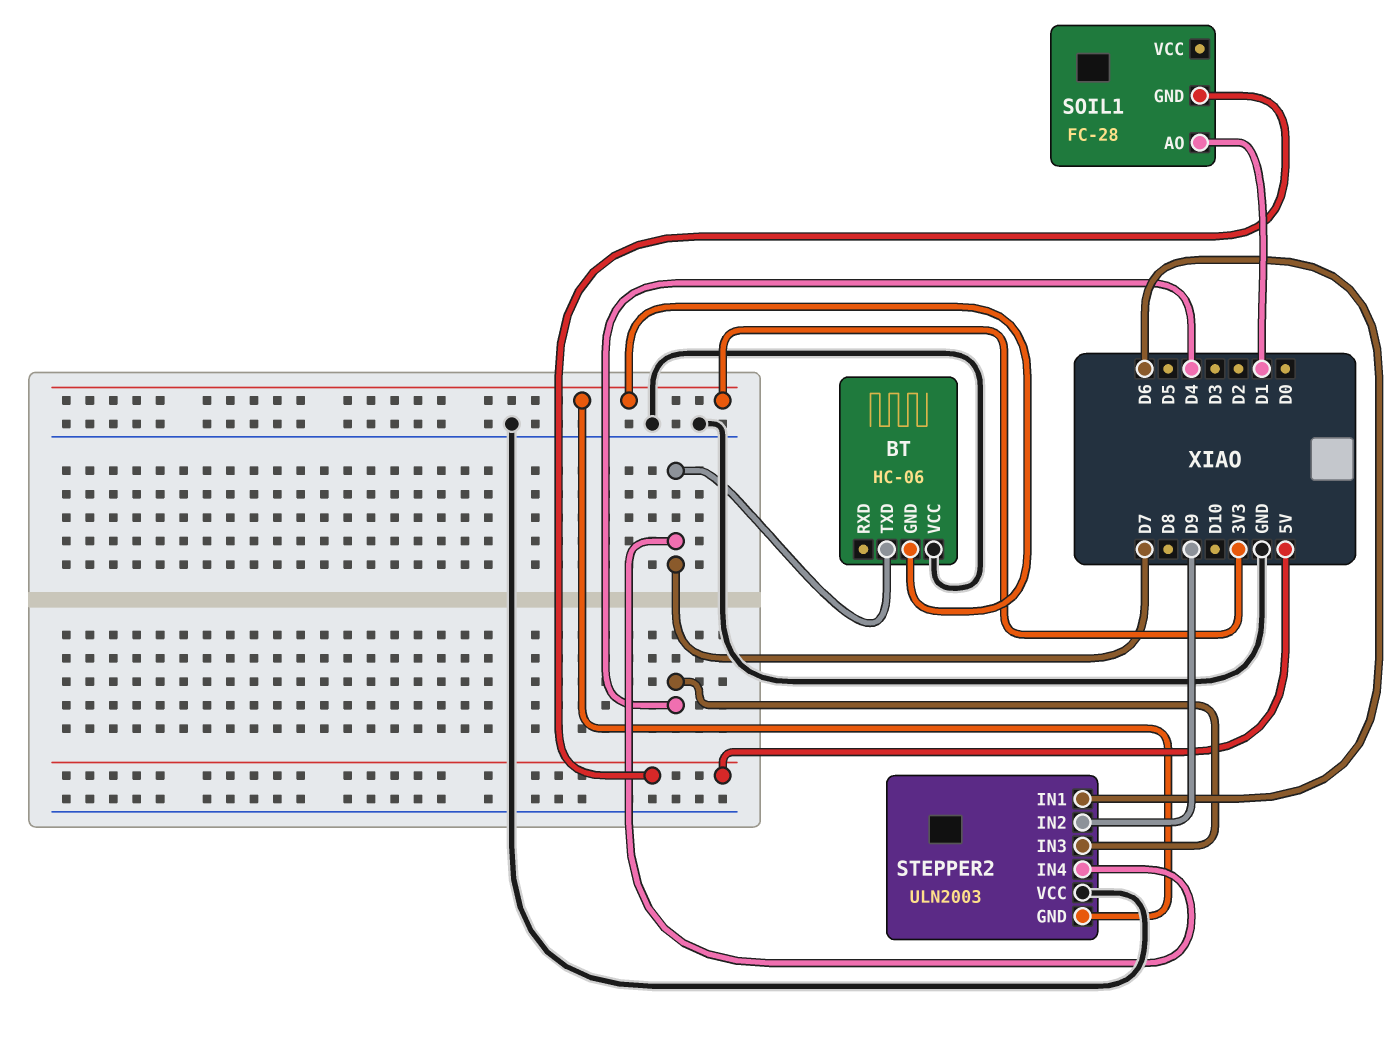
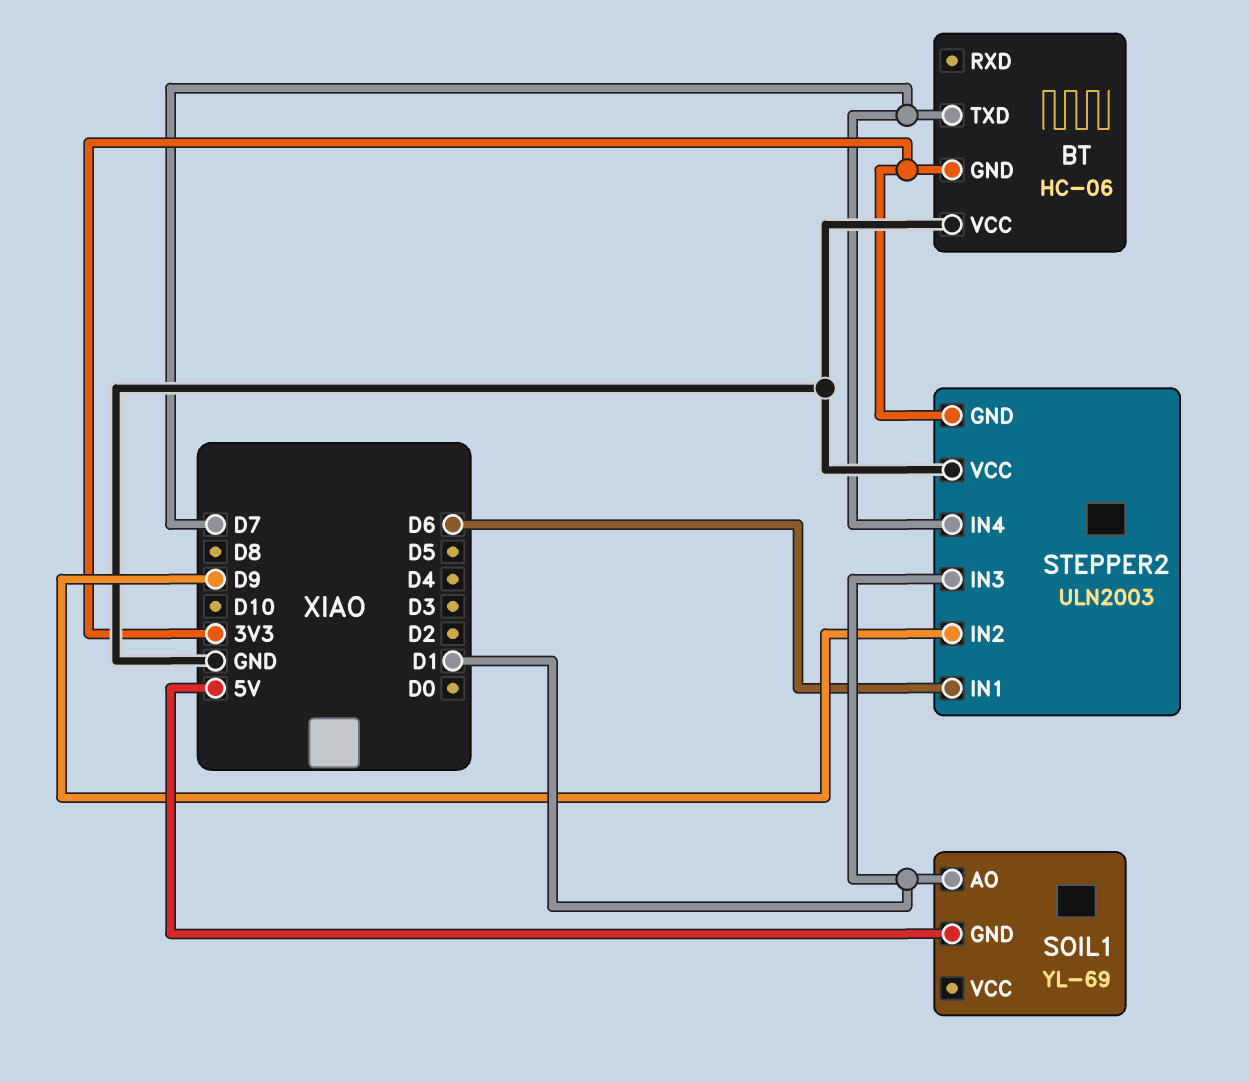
SOIL1: FC-28 -> YL-69
STEPPER2 pin IN3: D4 -> D1

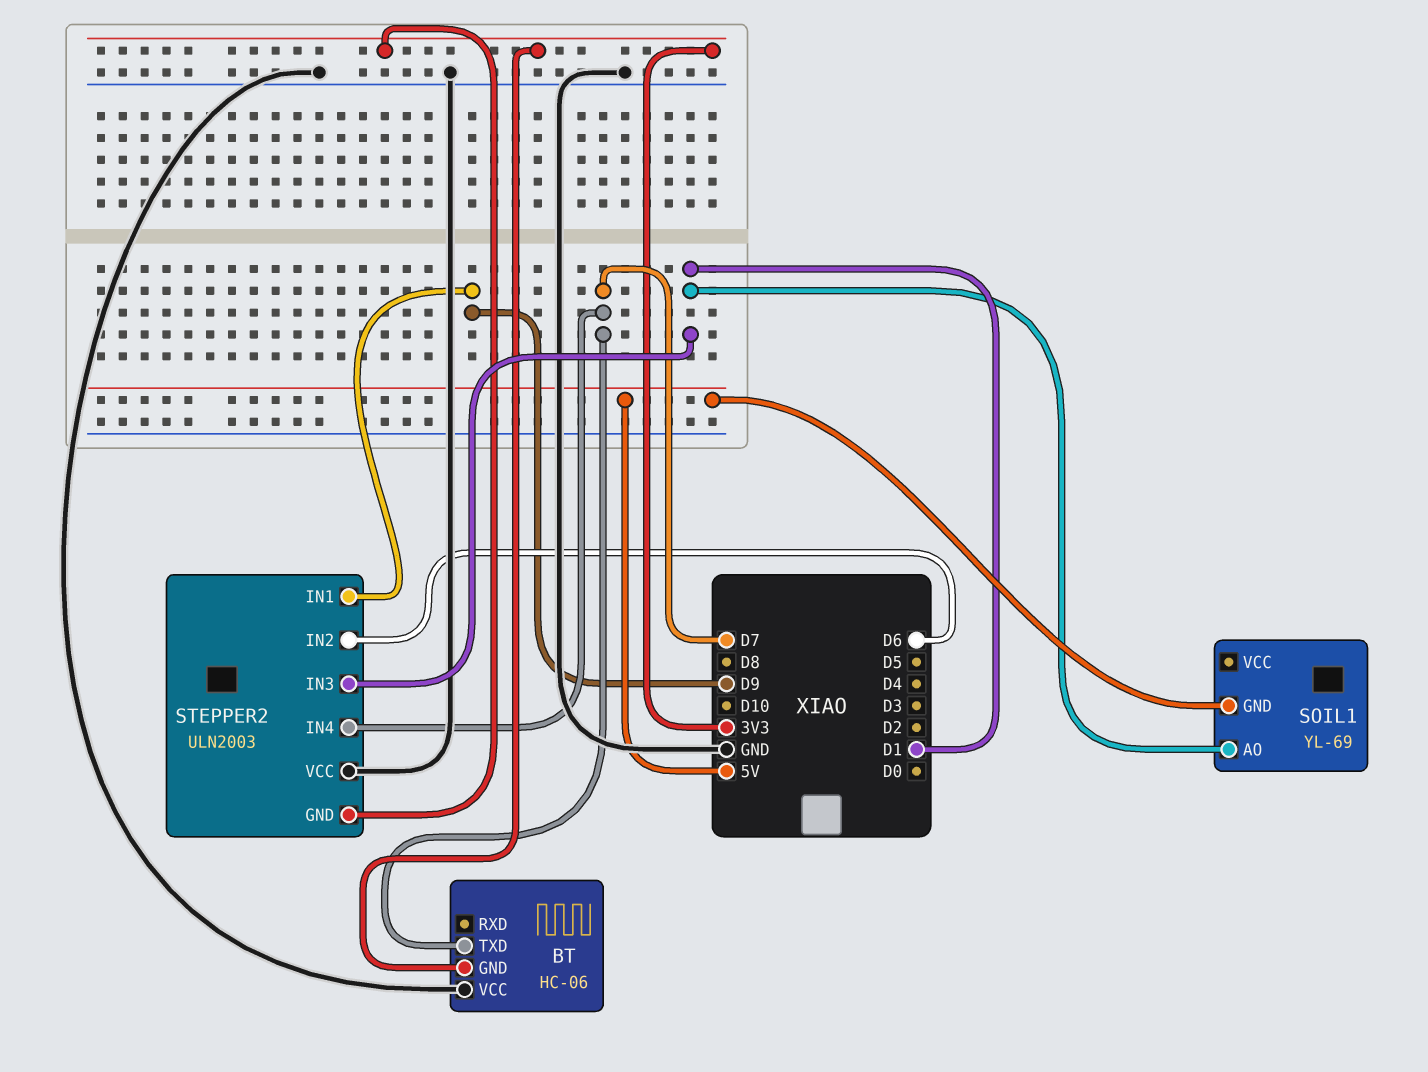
STEPPER2 pin IN1: D6 -> D9
STEPPER2 pin IN2: D9 -> D6

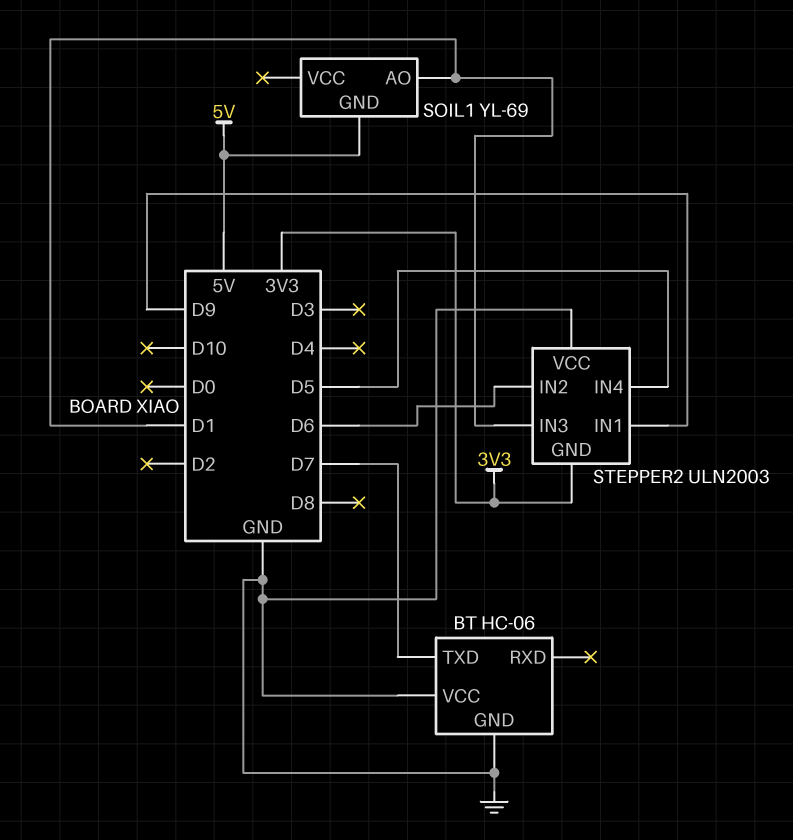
BT pin GND: 3V3 -> GND
STEPPER2 pin IN4: D7 -> D5

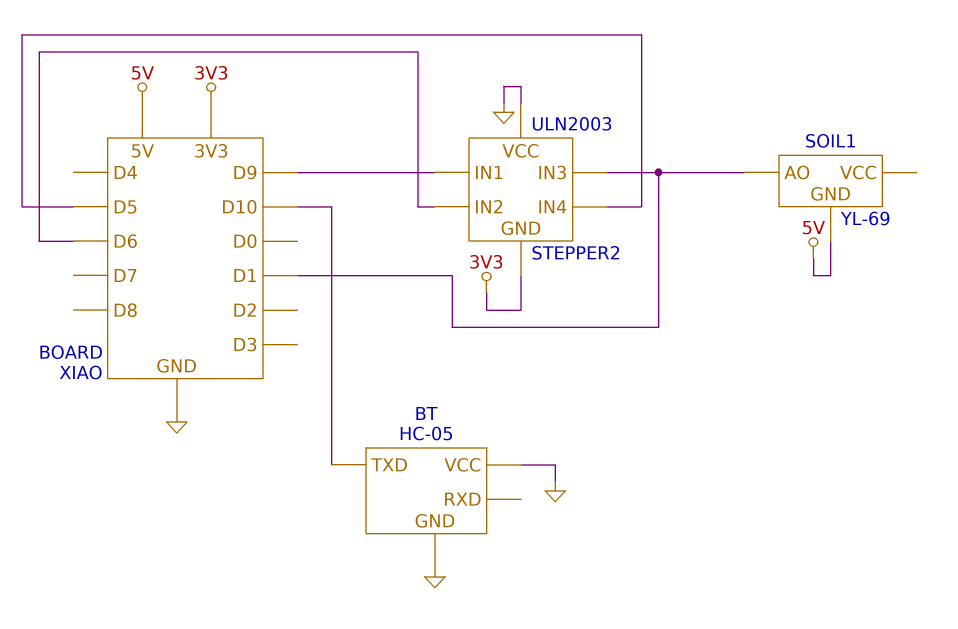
BT: HC-06 -> HC-05
BT pin TXD: D7 -> D10

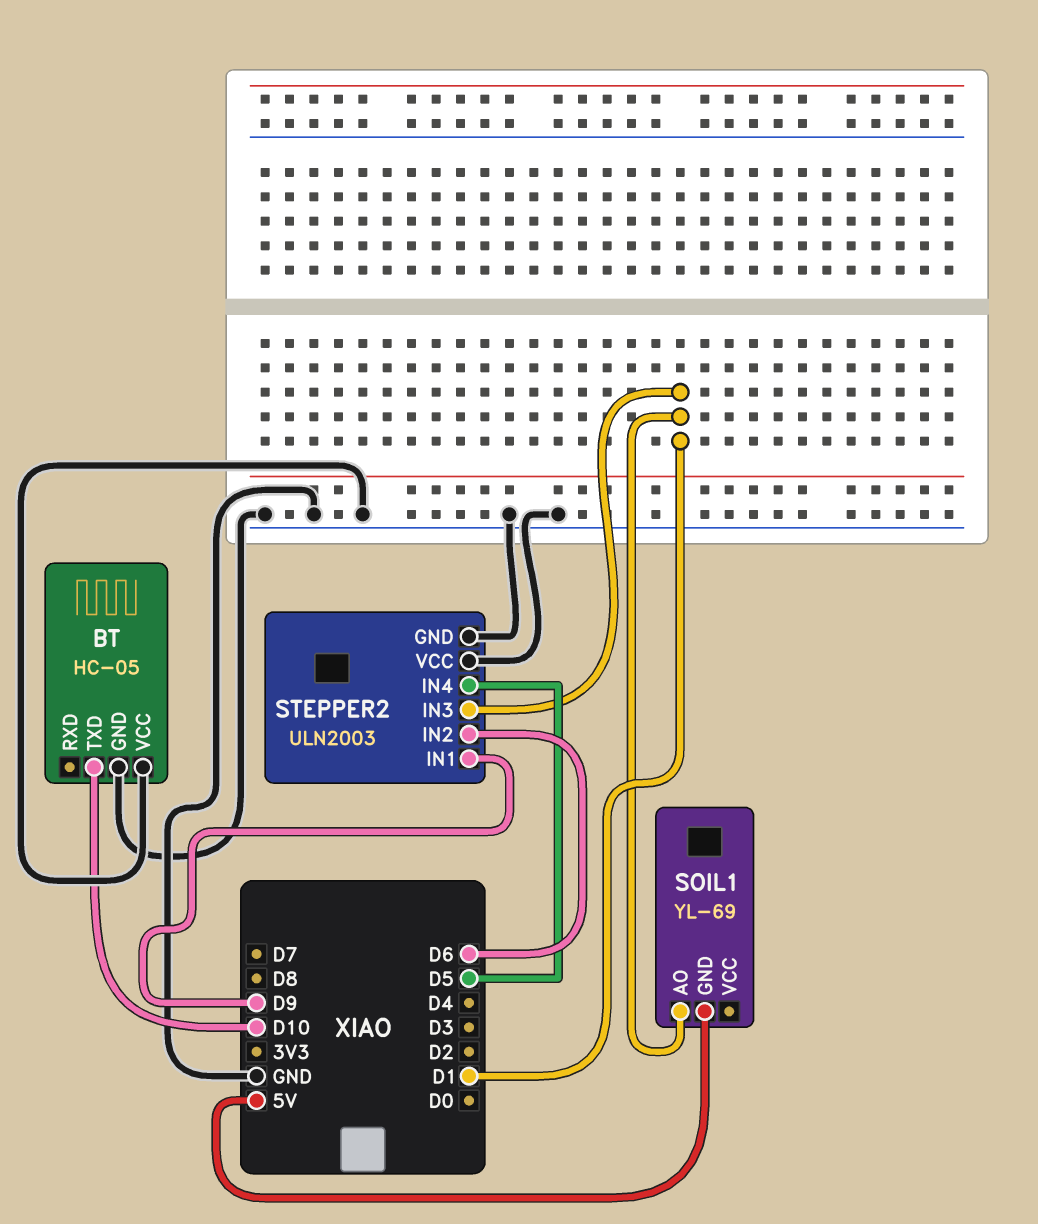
STEPPER2 pin GND: 3V3 -> GND

